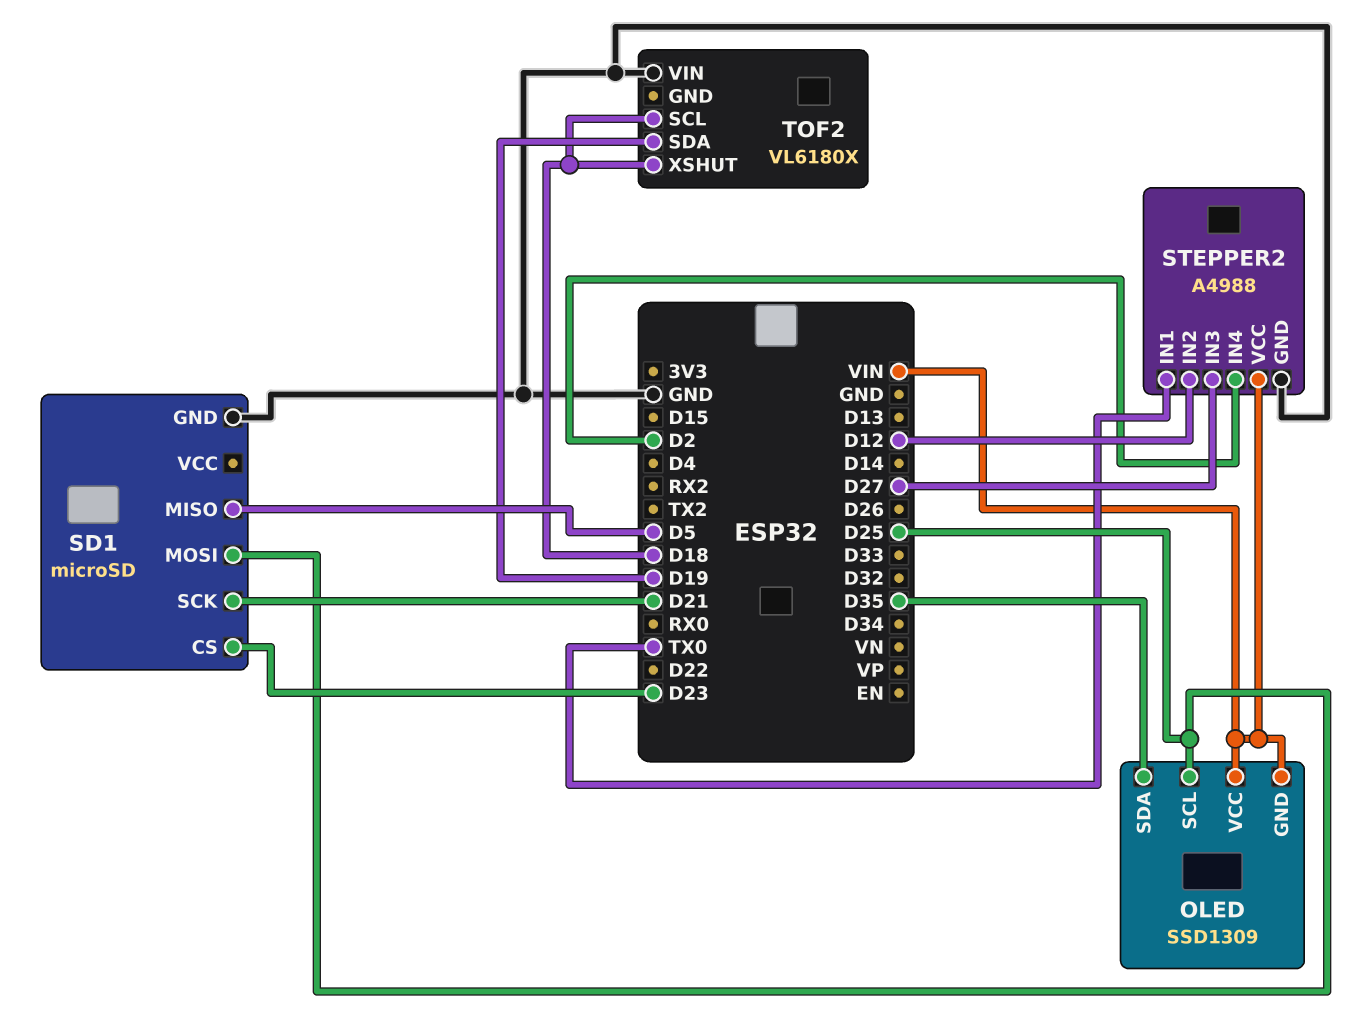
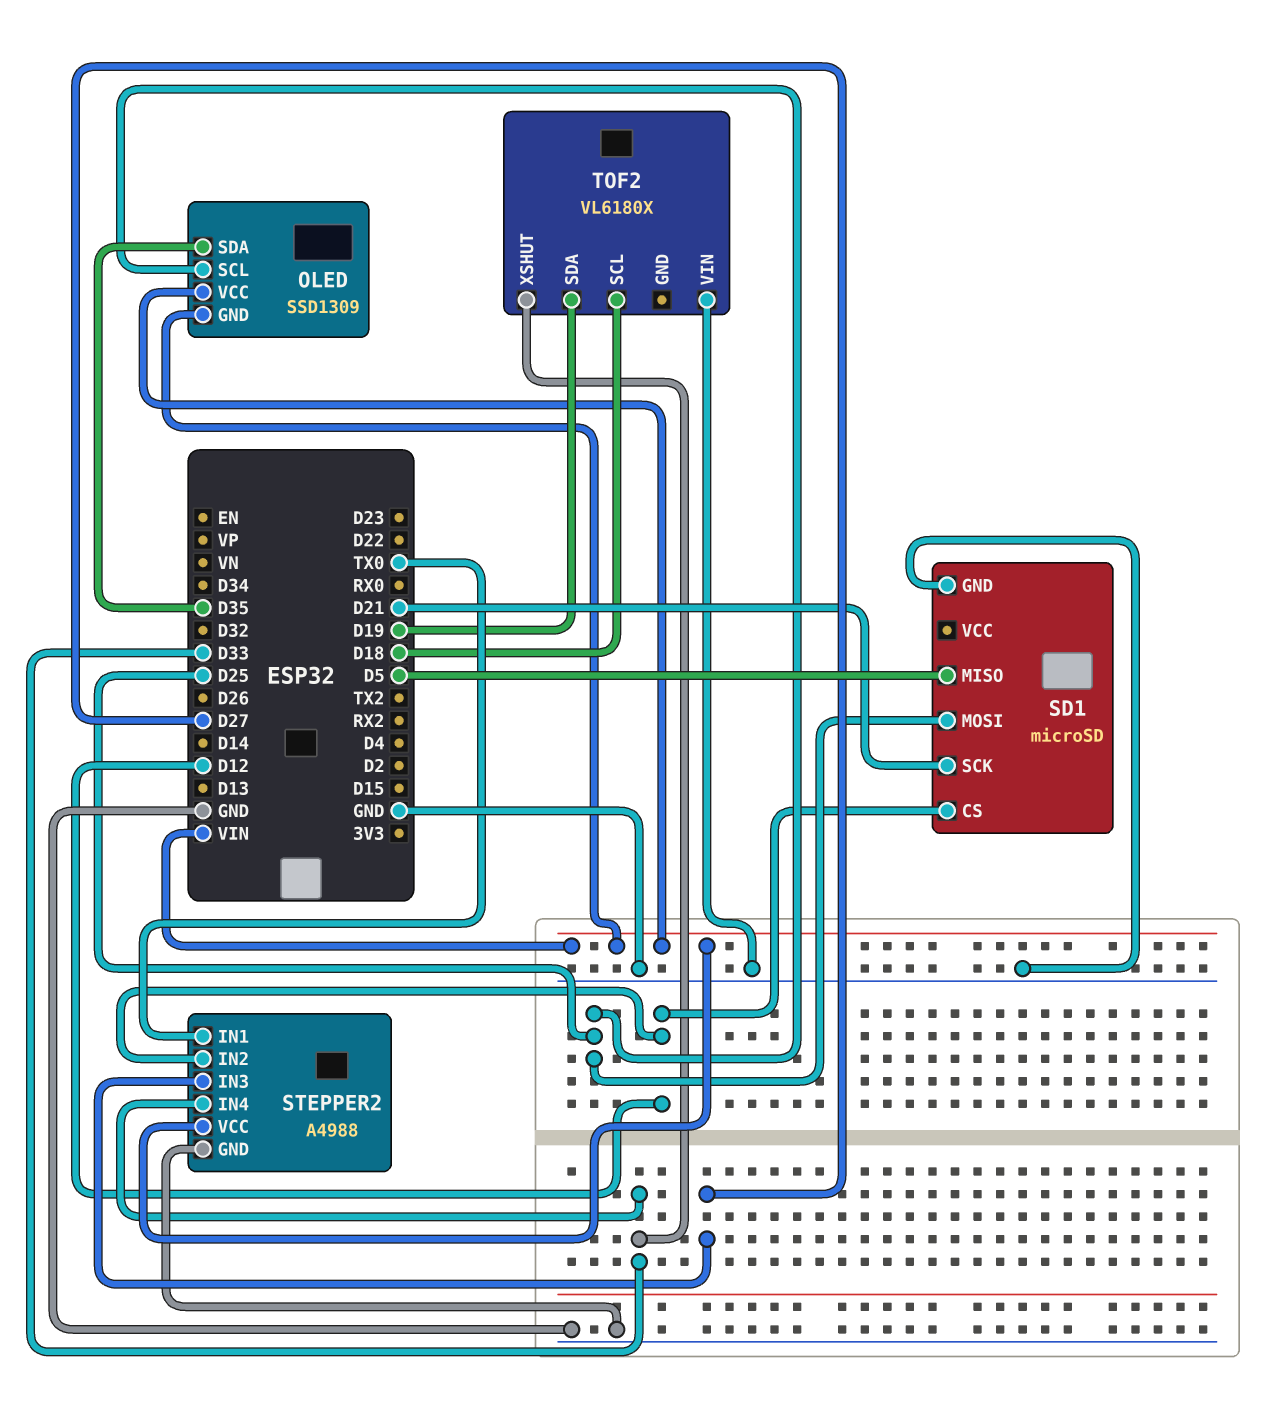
SD1 pin CS: D23 -> D12
STEPPER2 pin IN4: D2 -> D33
TOF2 pin XSHUT: D18 -> D33

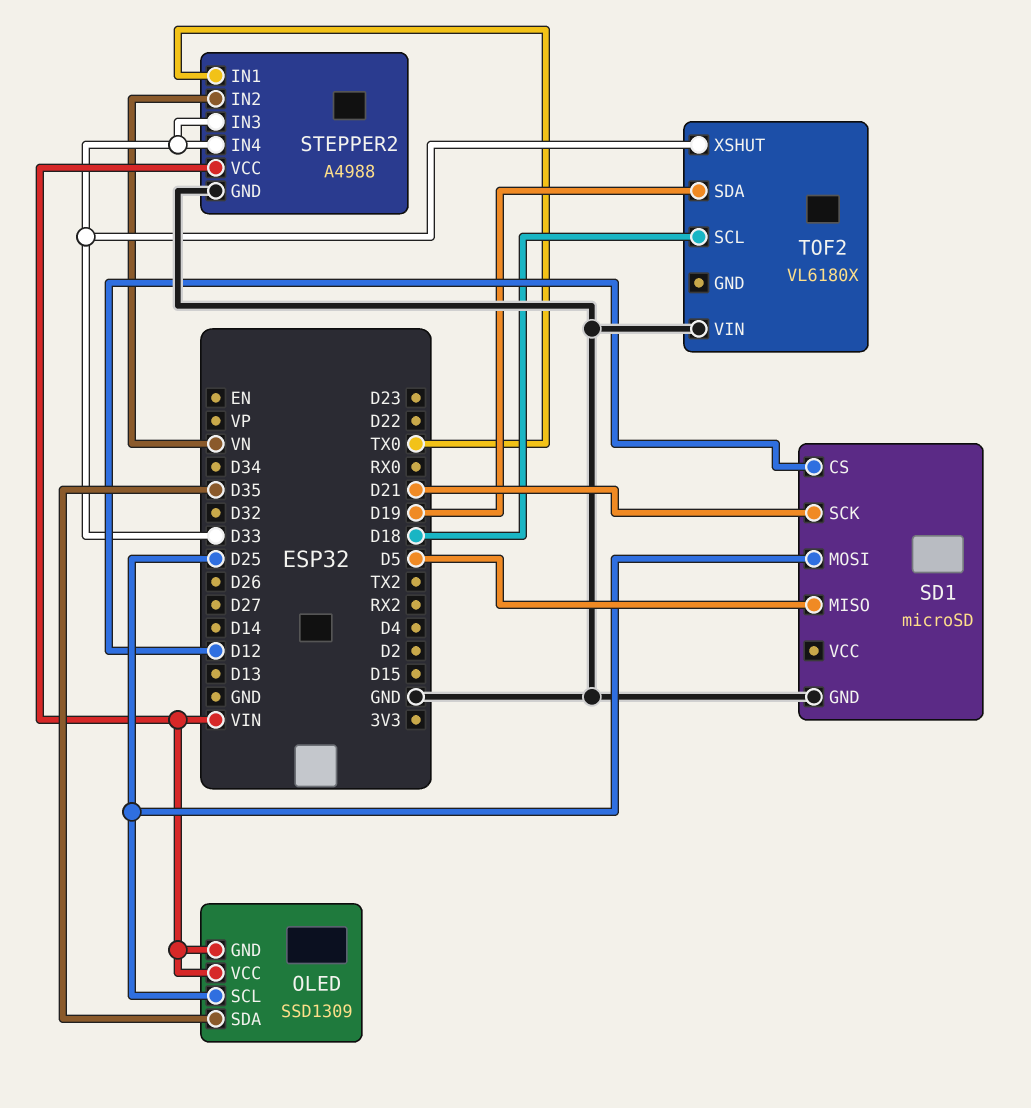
STEPPER2 pin IN2: D12 -> VN
STEPPER2 pin IN3: D27 -> D33

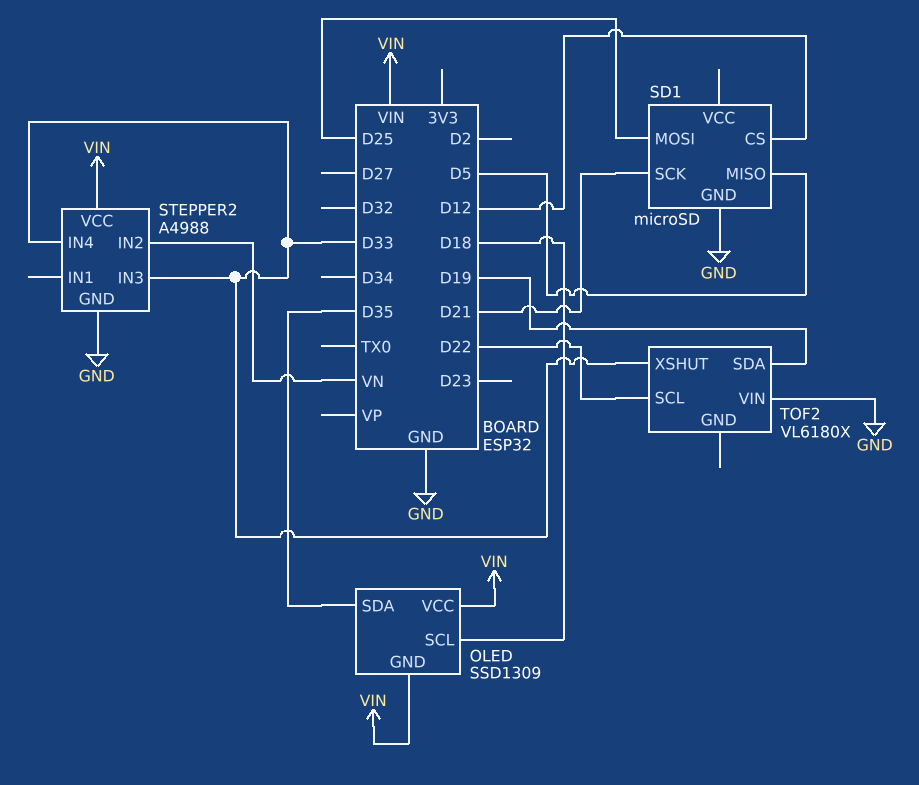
OLED pin SCL: D25 -> D18
STEPPER2 pin IN1: TX0 -> none
TOF2 pin SCL: D18 -> D22

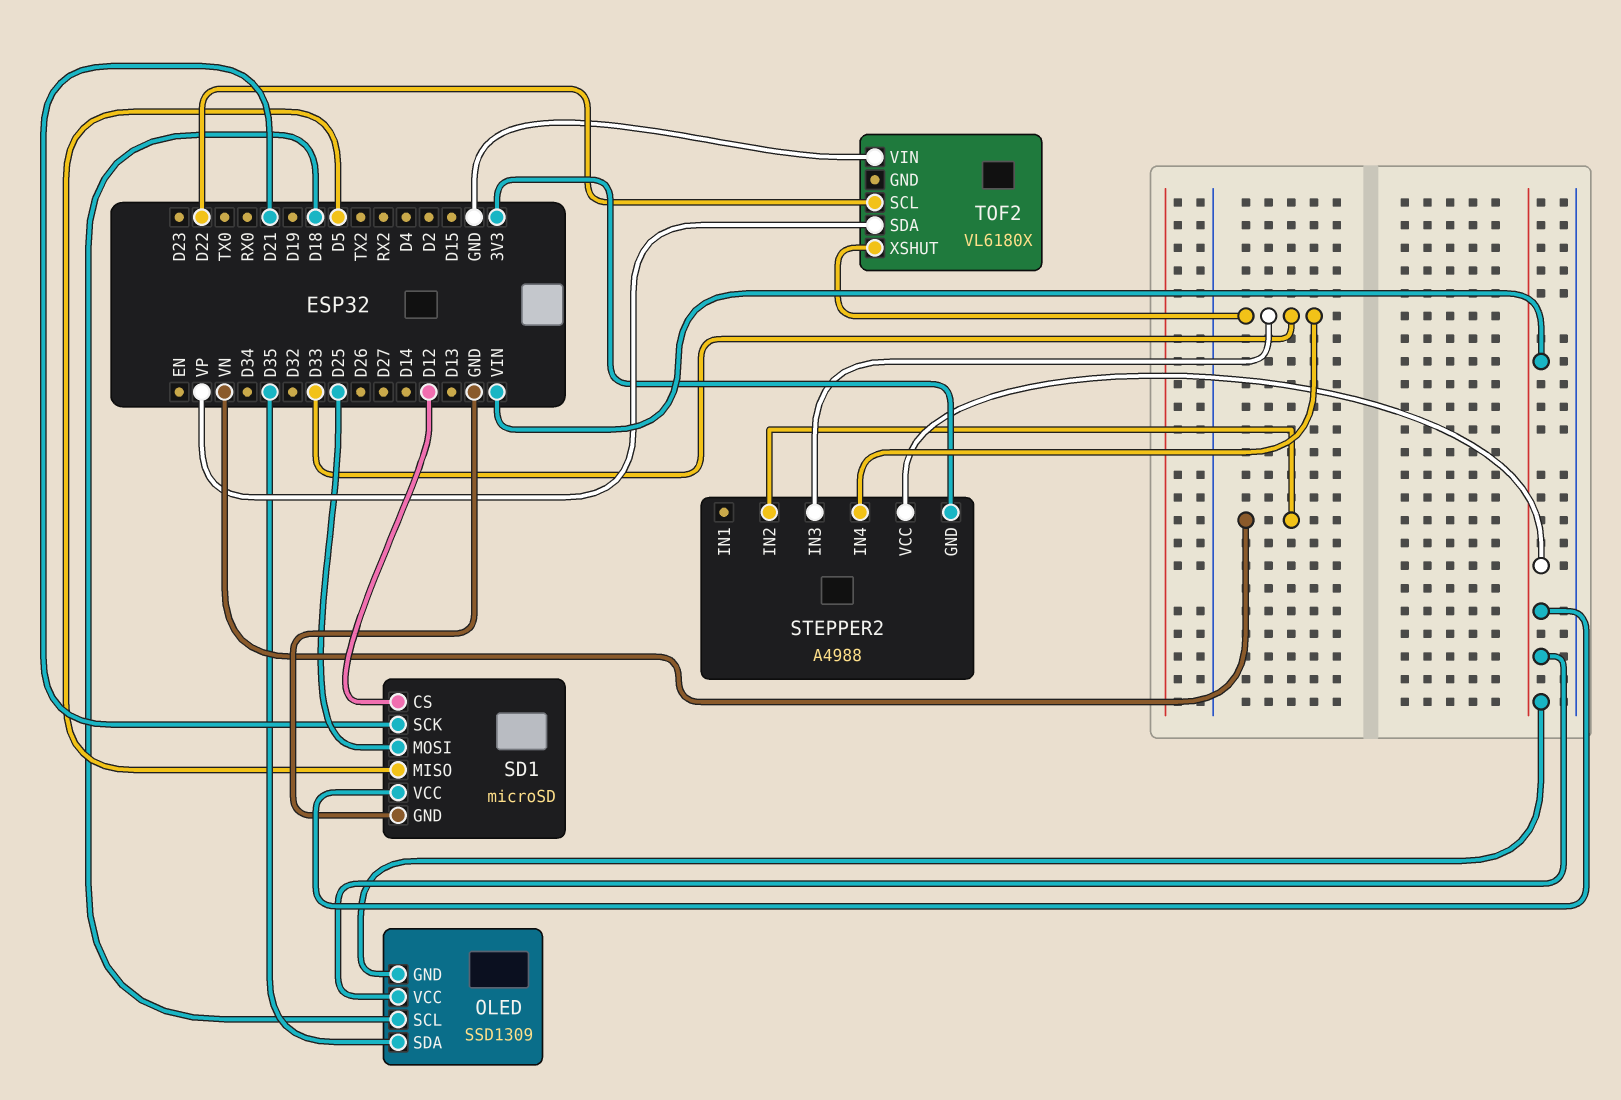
SD1 pin VCC: none -> VIN
STEPPER2 pin GND: GND -> 3V3
TOF2 pin SDA: D19 -> VP

